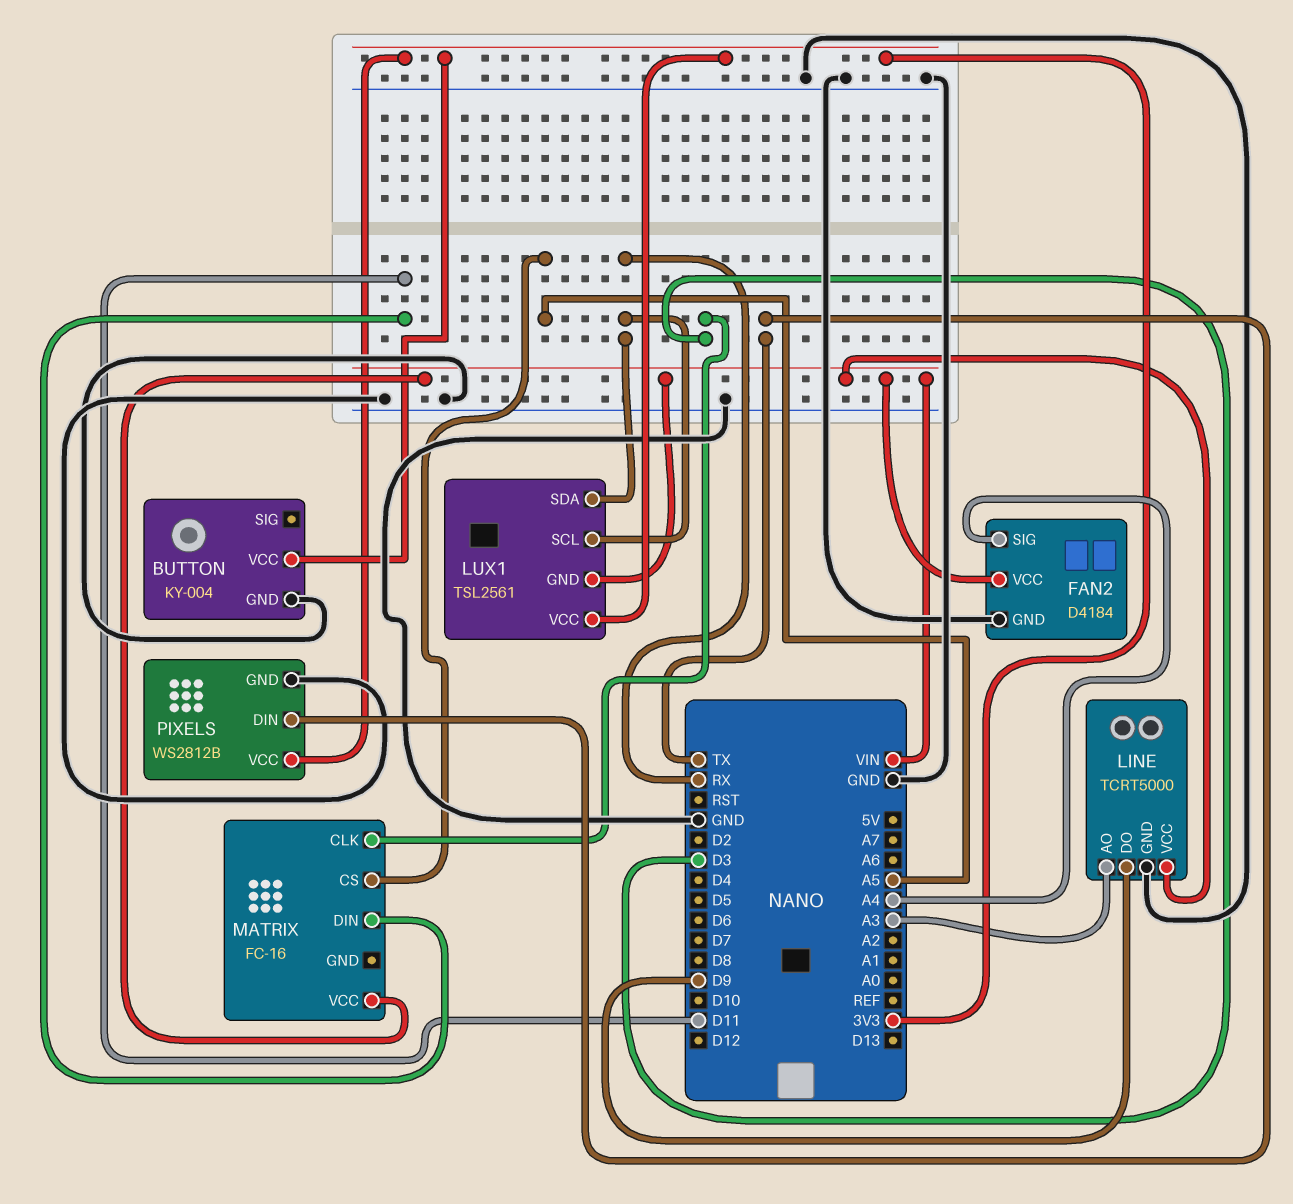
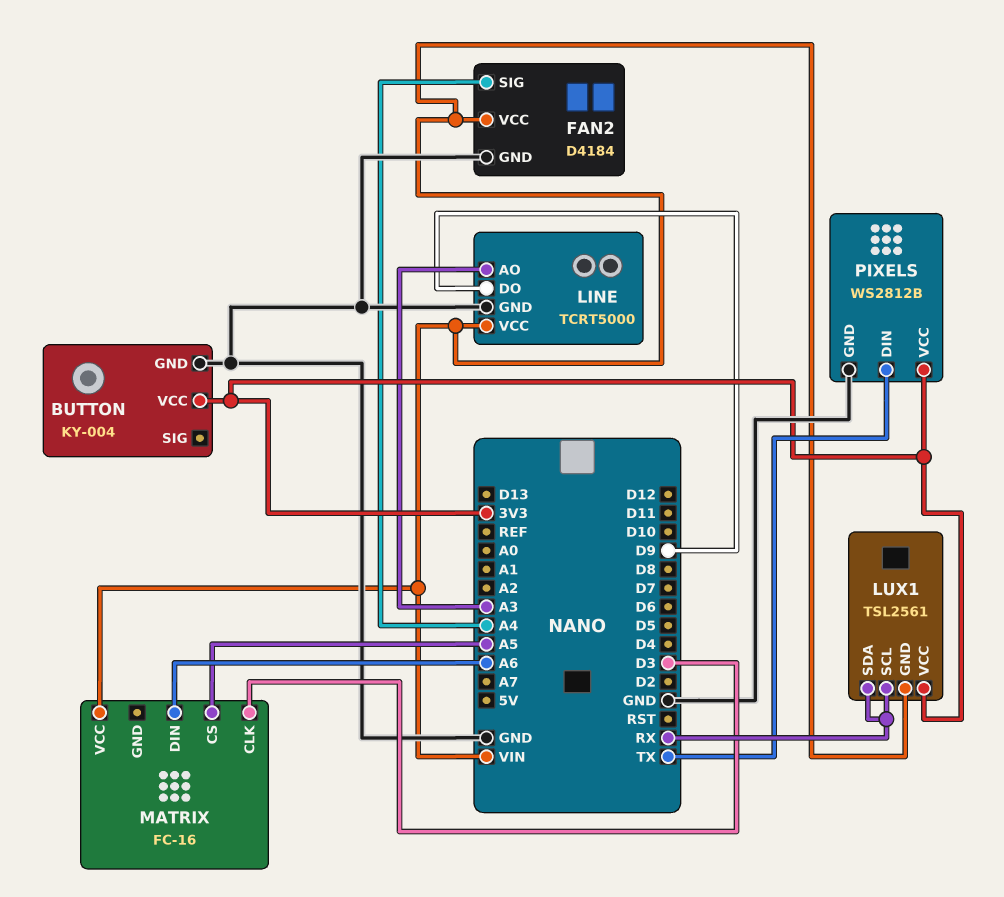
MATRIX pin DIN: D11 -> A6

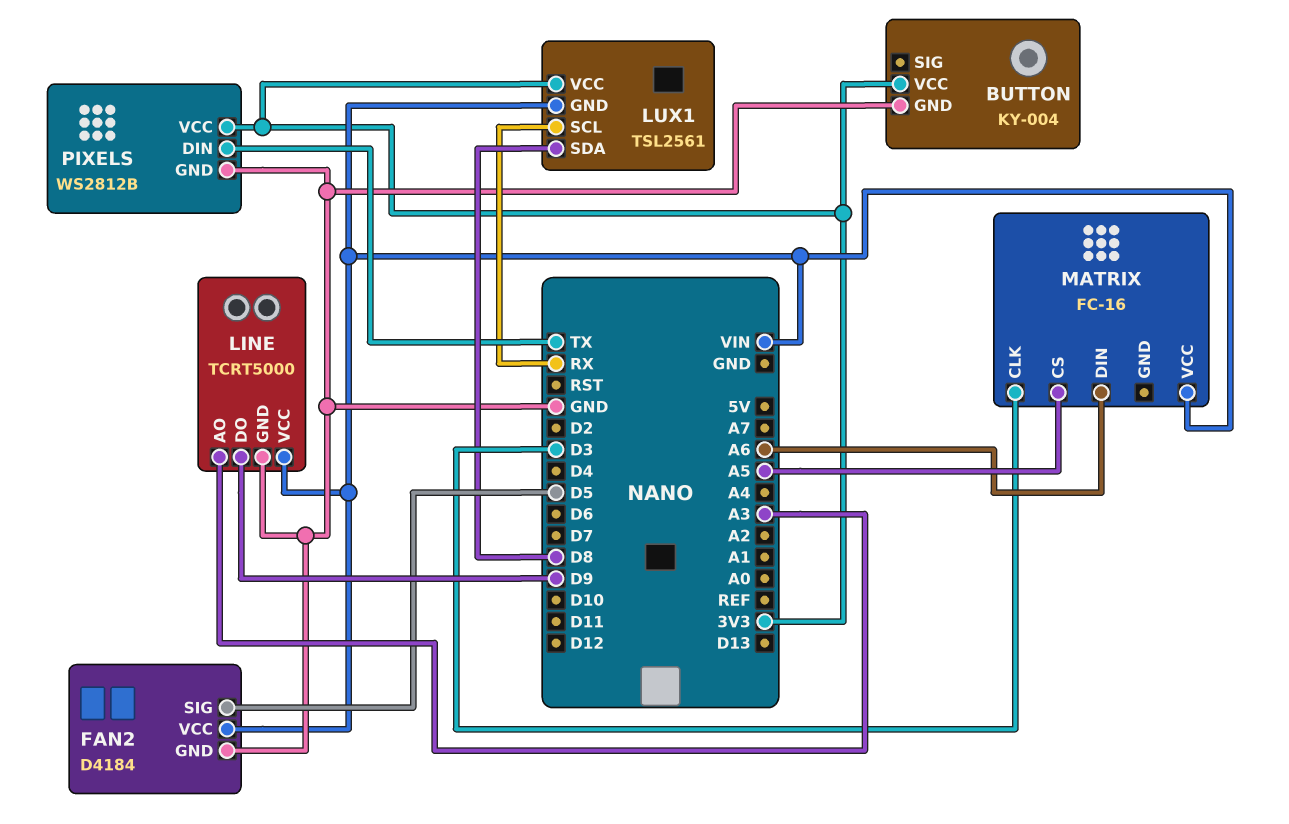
FAN2 pin SIG: A4 -> D5
LUX1 pin SDA: RX -> D8

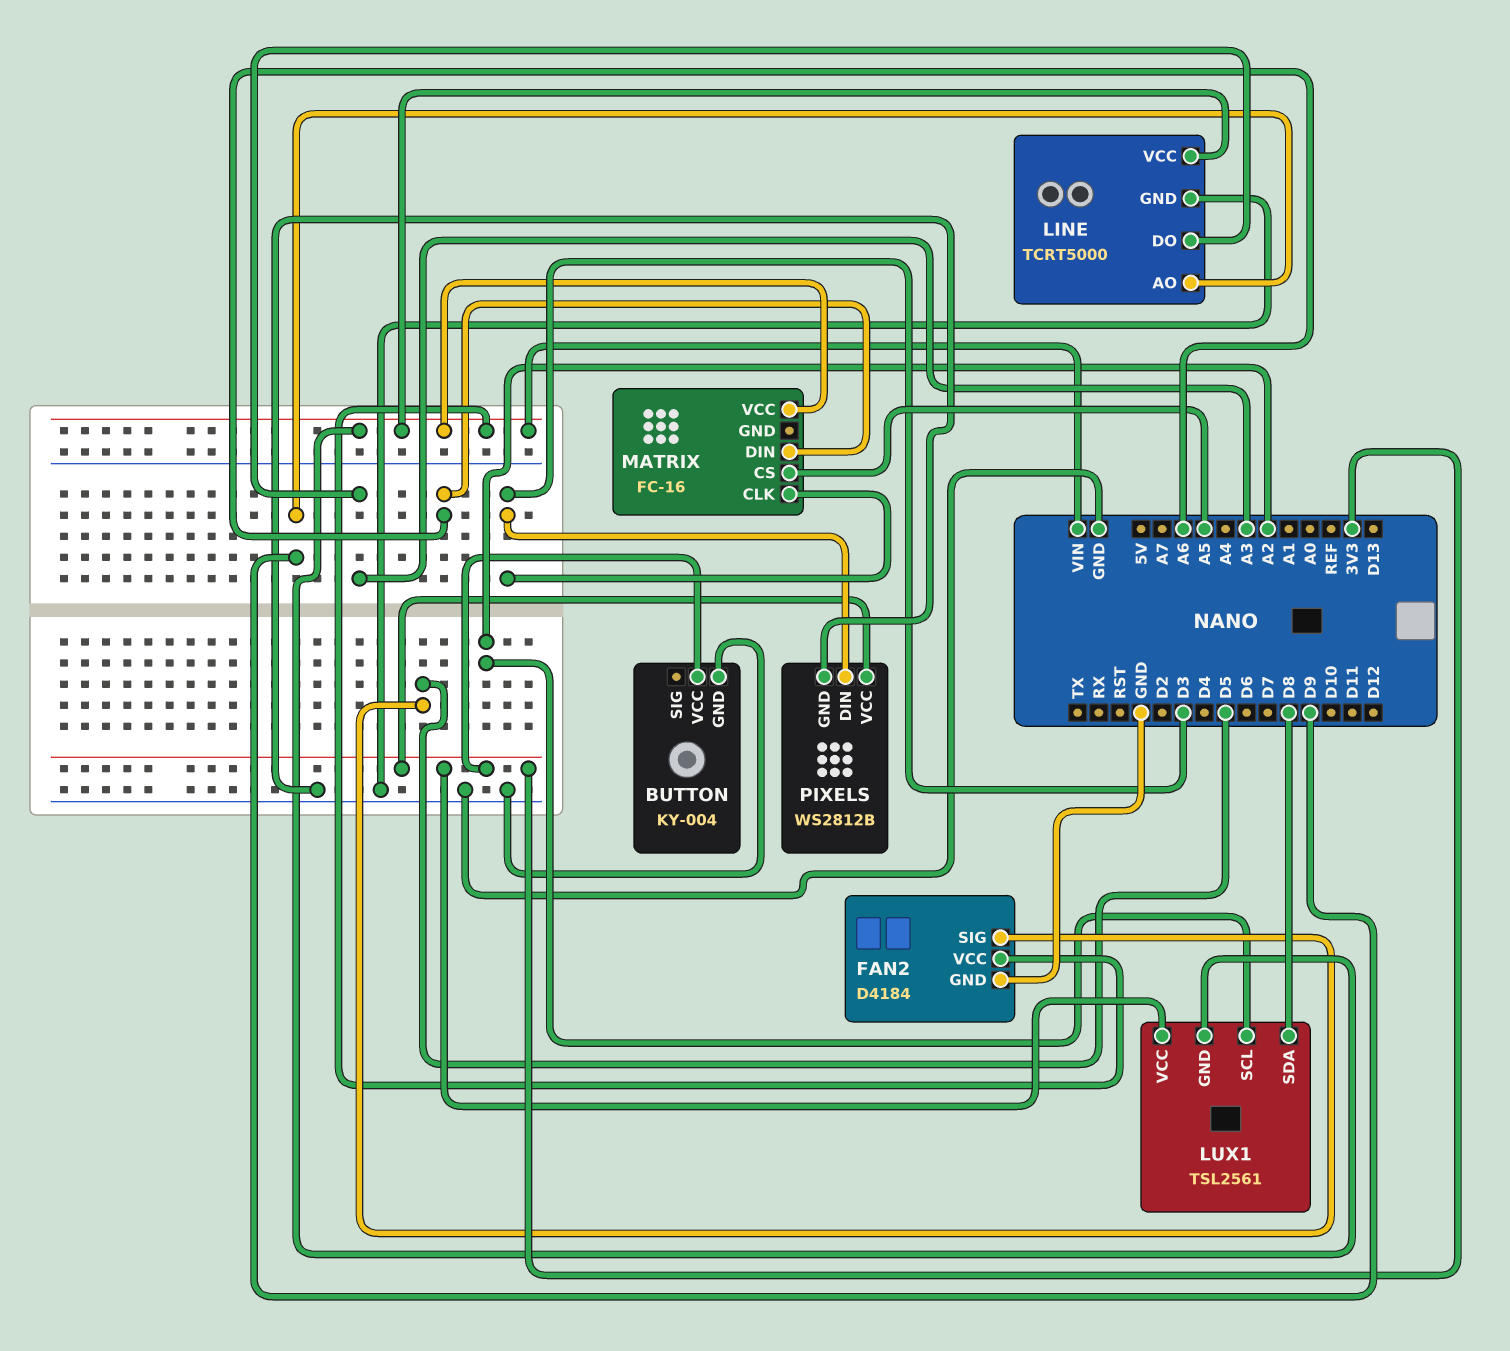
LINE pin AO: A3 -> D9
LINE pin DO: D9 -> A3
LUX1 pin SCL: RX -> A2
PIXELS pin DIN: TX -> D3

